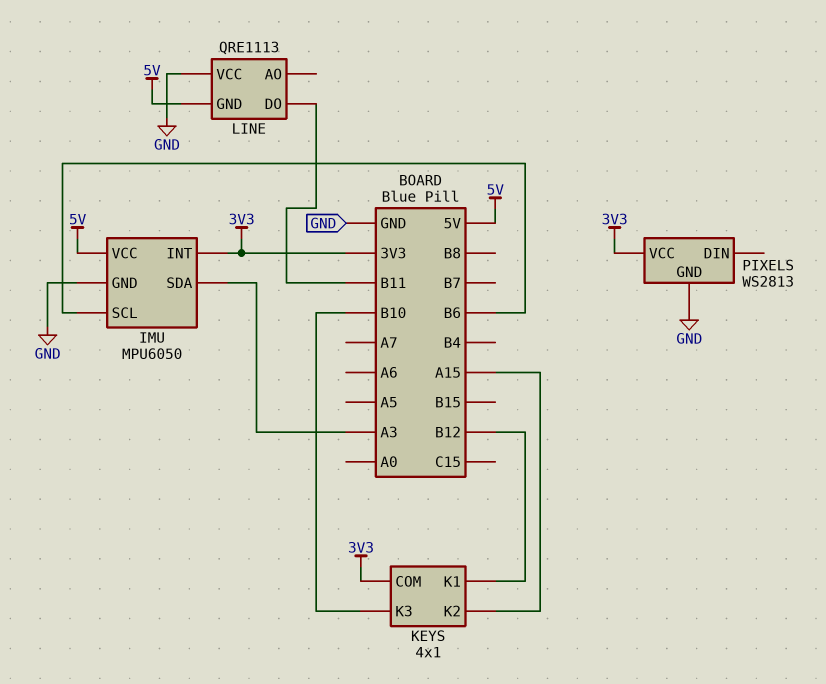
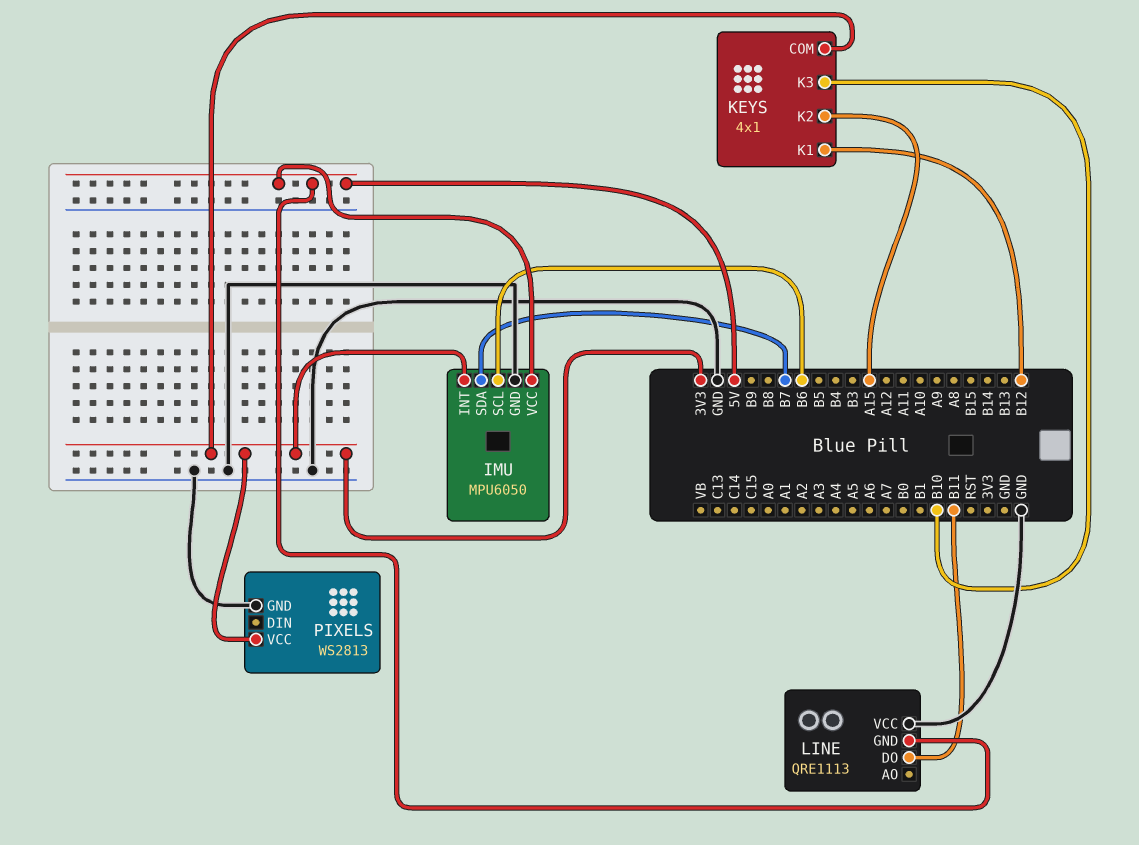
IMU pin SDA: A3 -> B7

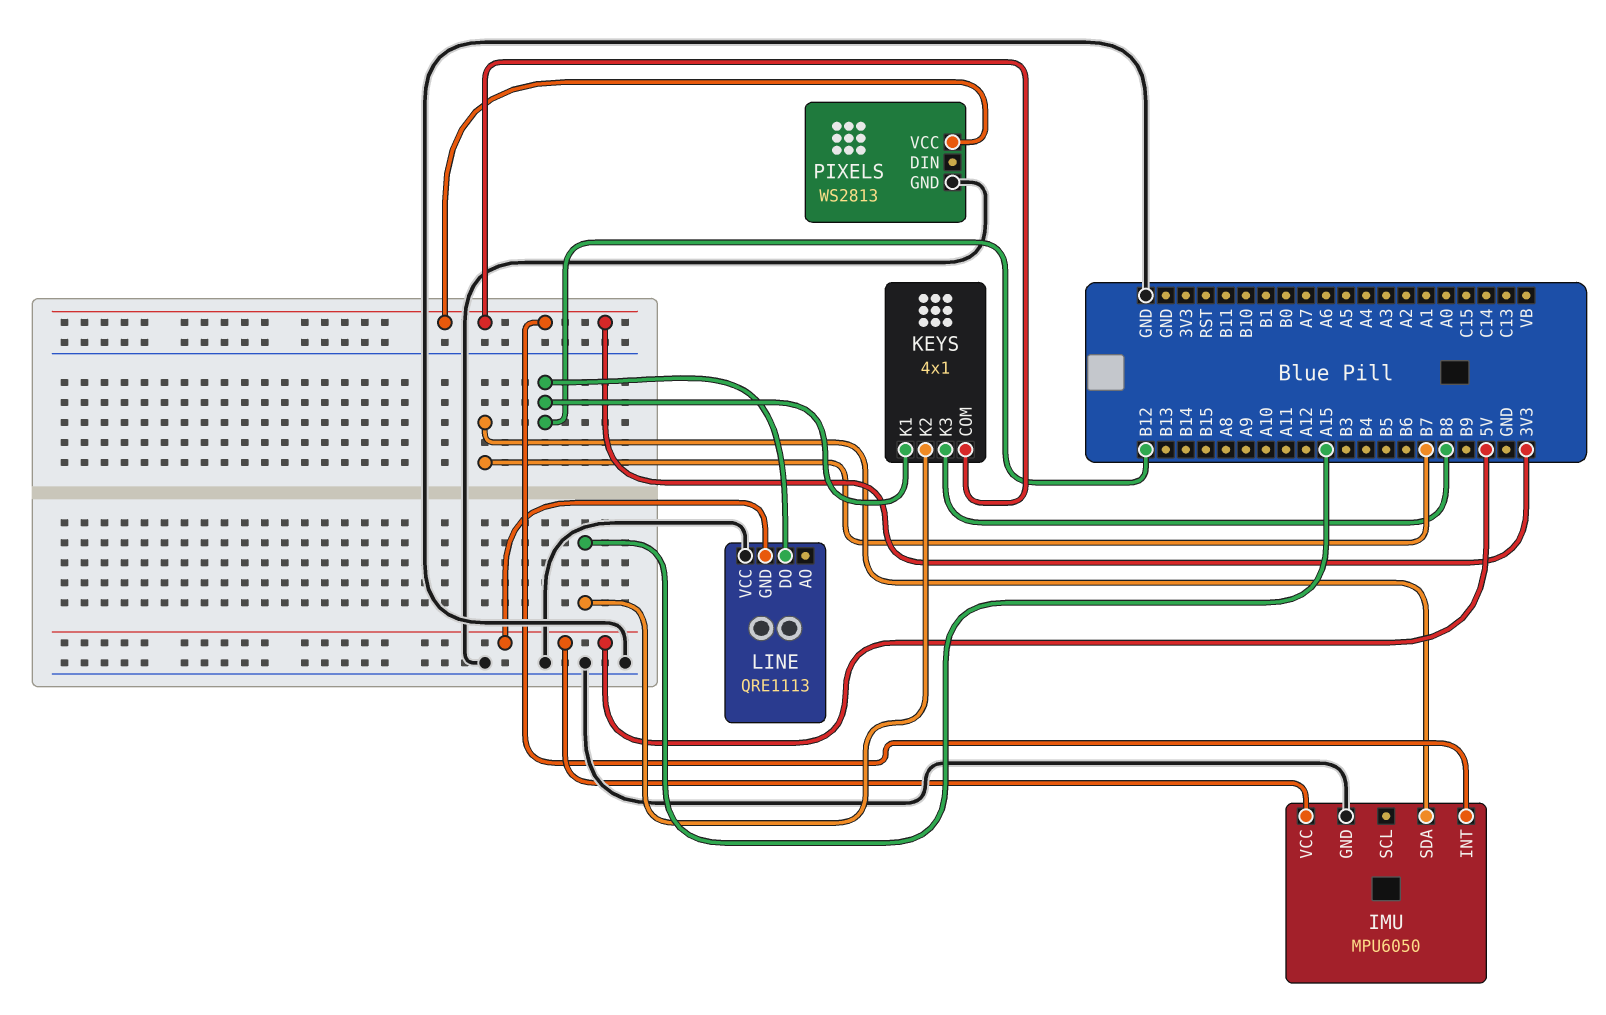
IMU pin SCL: B6 -> none
KEYS pin K3: B10 -> B8
LINE pin DO: B11 -> B12

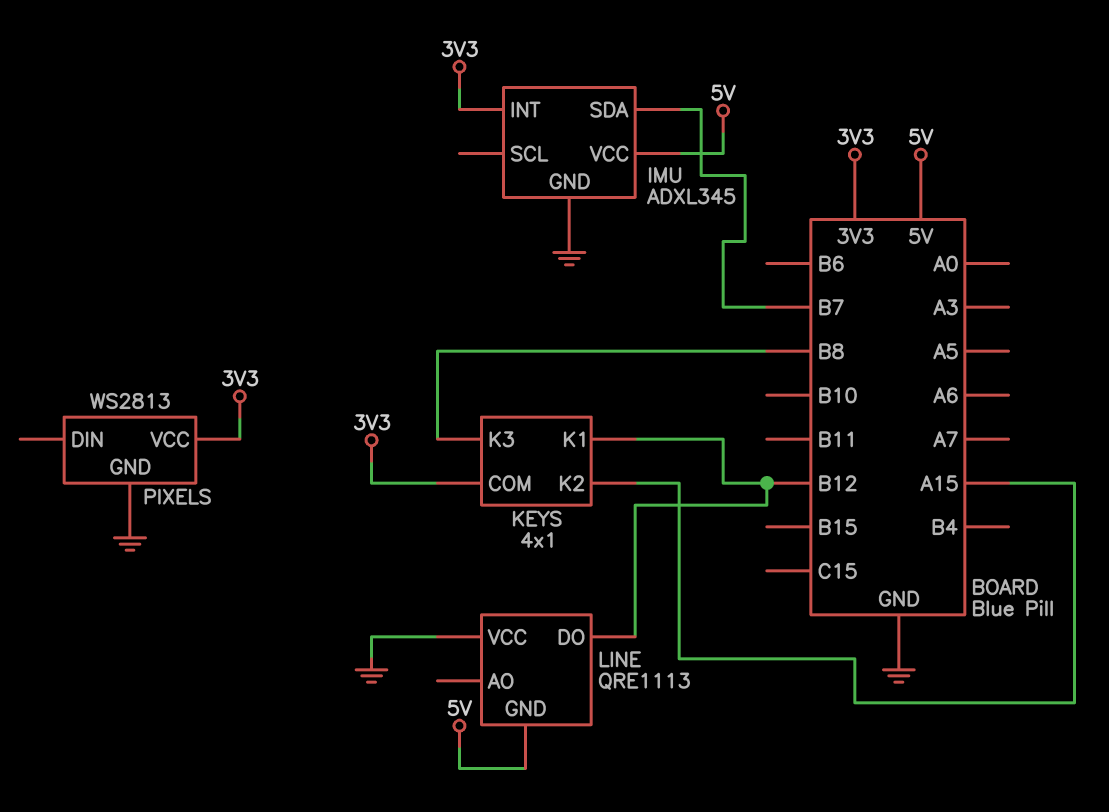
IMU: MPU6050 -> ADXL345

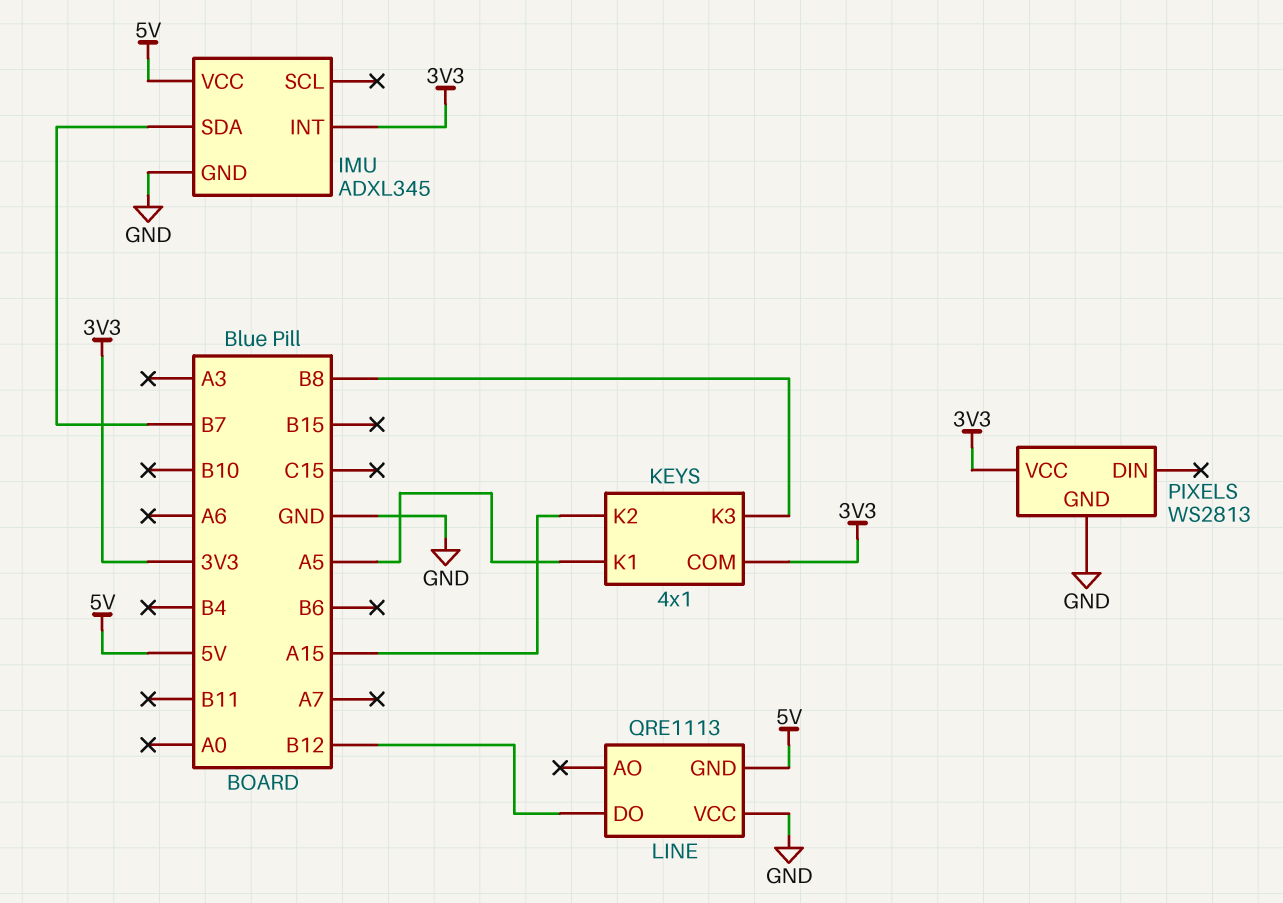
KEYS pin K1: B12 -> A5

